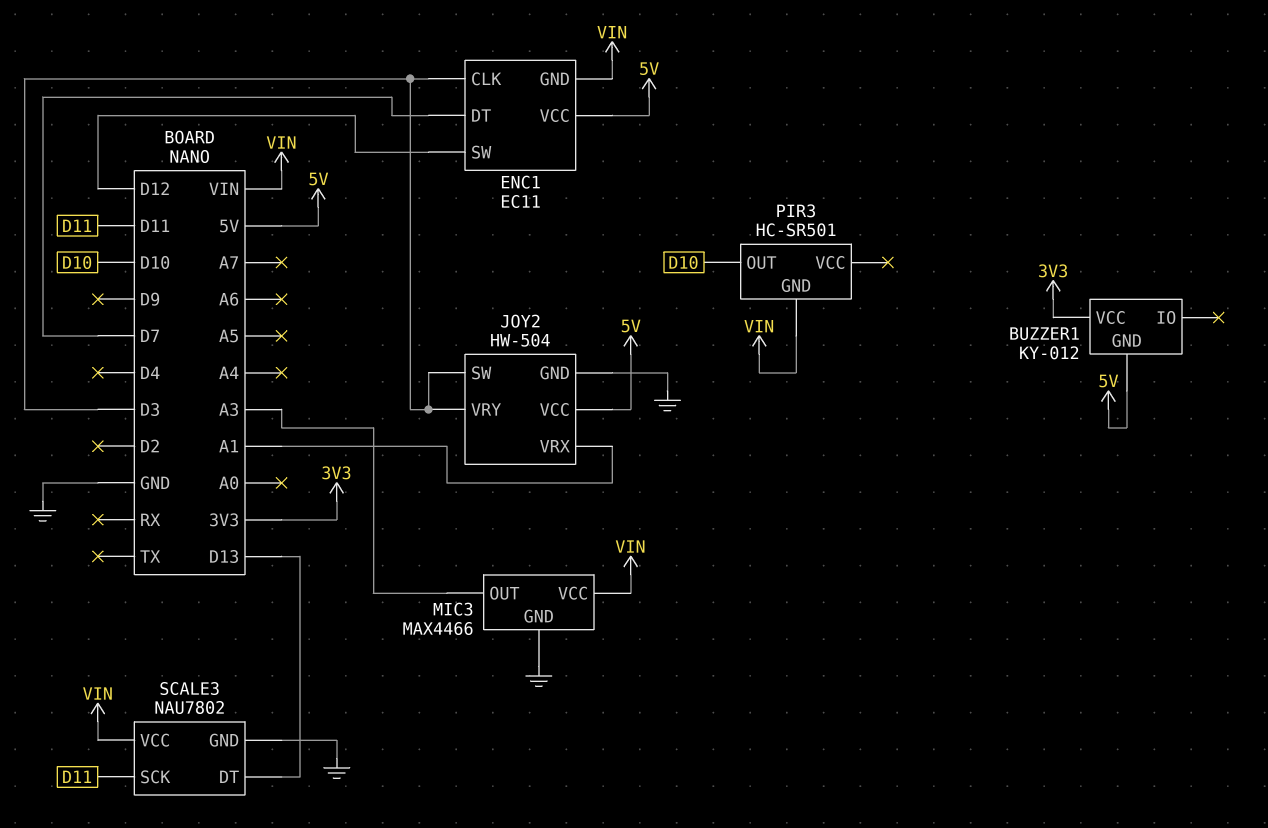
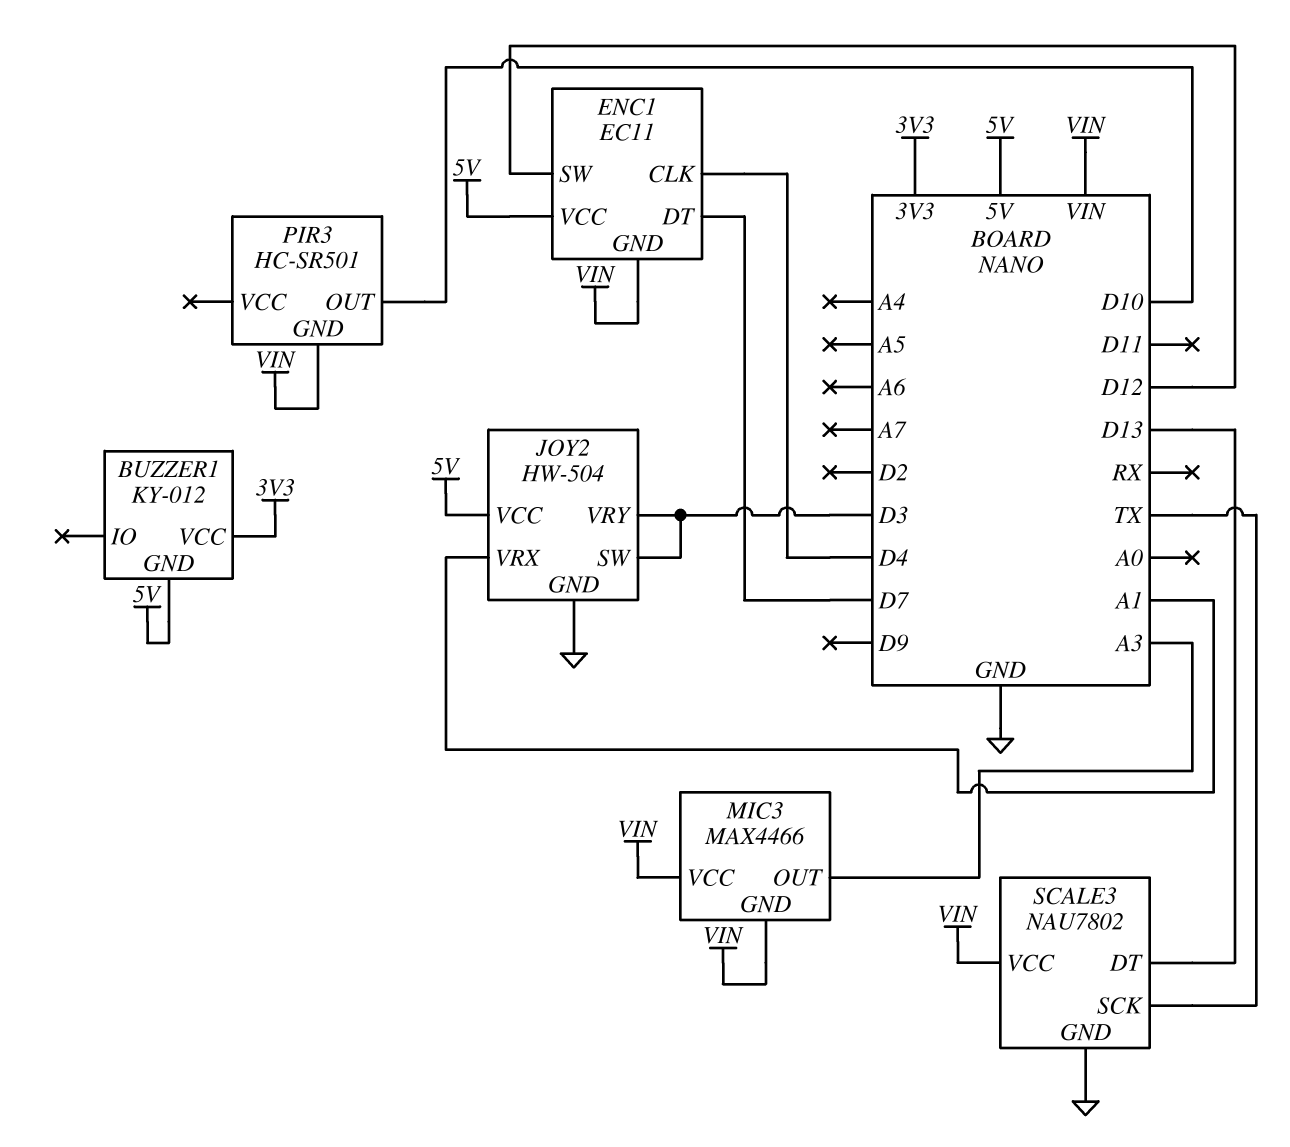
ENC1 pin CLK: D3 -> D4
MIC3 pin GND: GND -> VIN
SCALE3 pin SCK: D11 -> TX

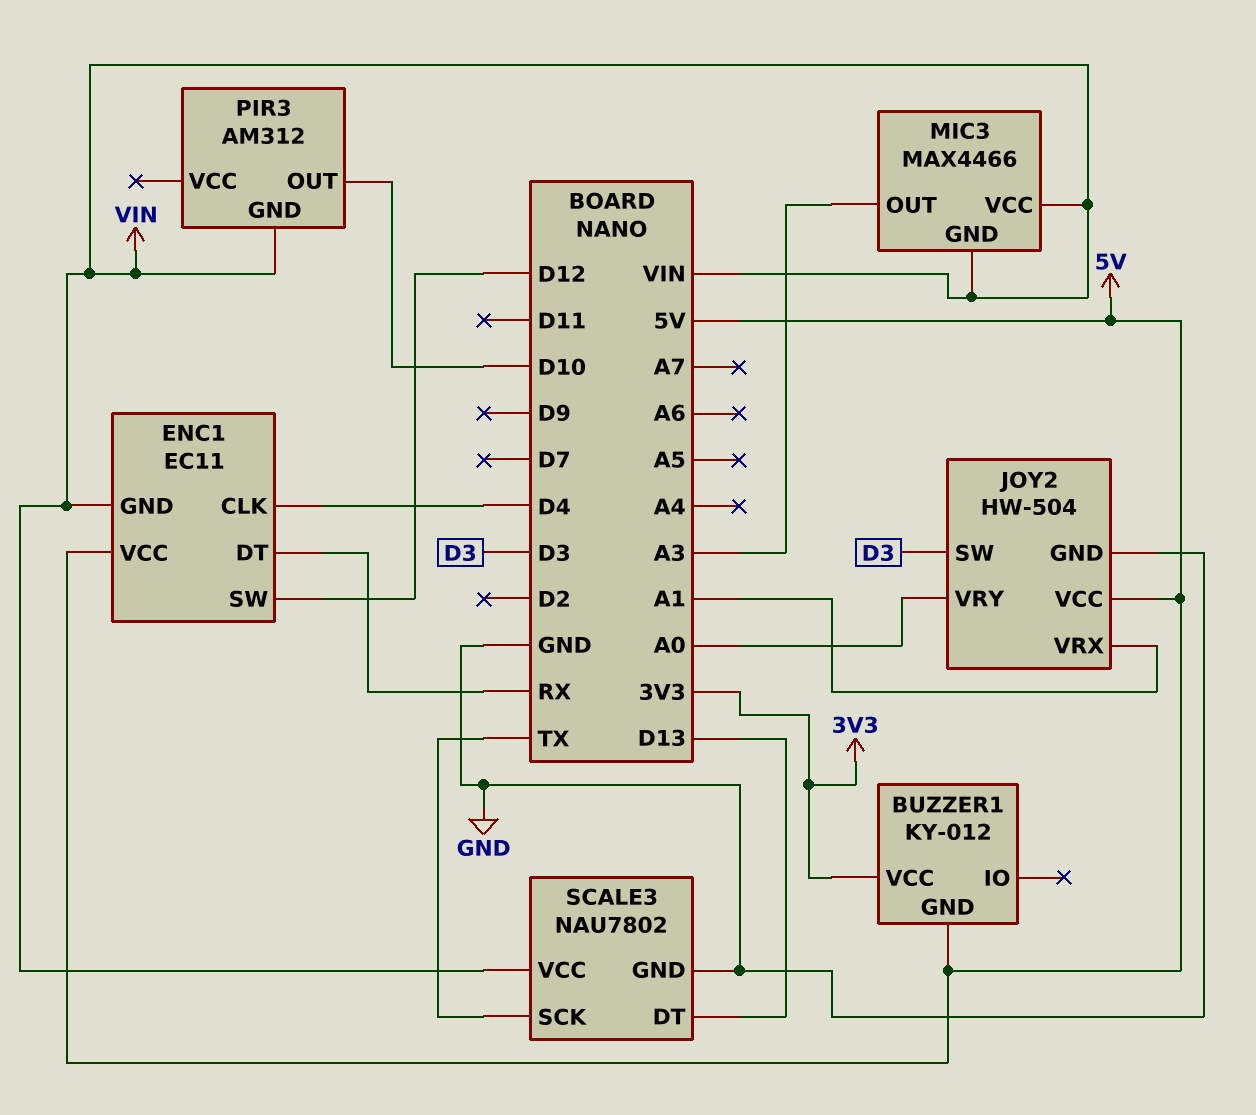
ENC1 pin DT: D7 -> RX
JOY2 pin VRY: D3 -> A0
PIR3: HC-SR501 -> AM312

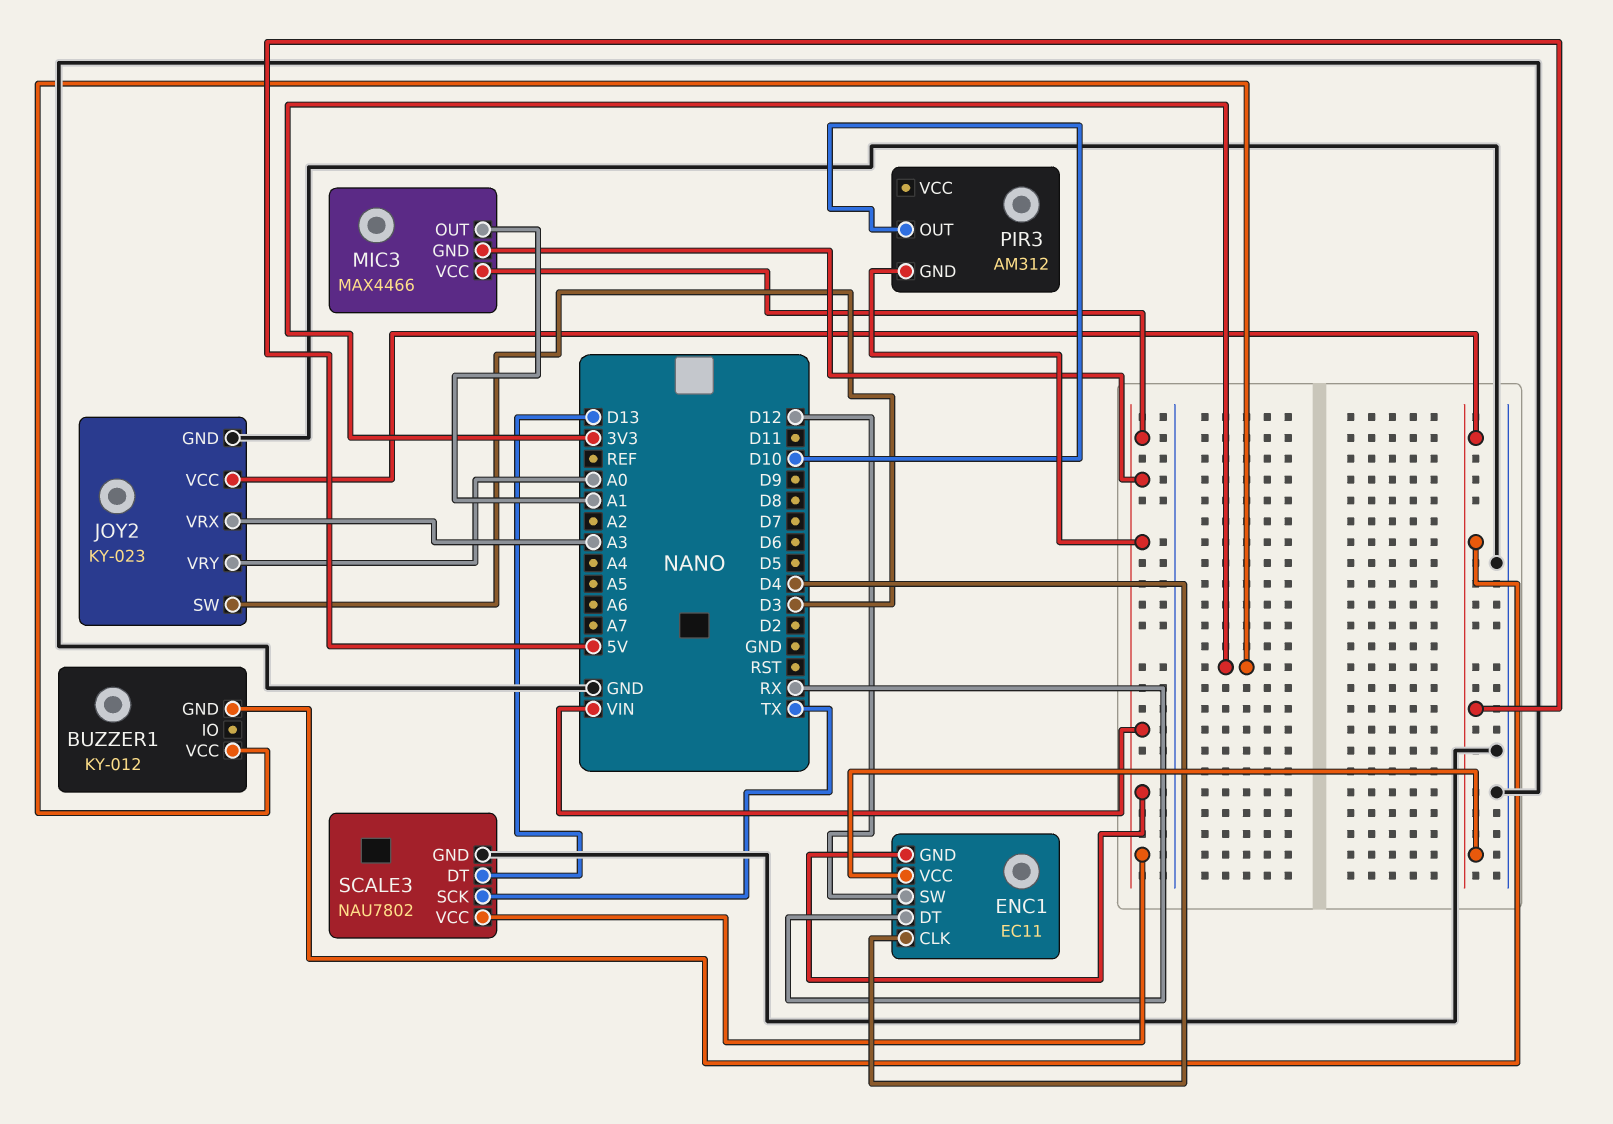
JOY2: HW-504 -> KY-023
JOY2 pin VRX: A1 -> A3
MIC3 pin OUT: A3 -> A1

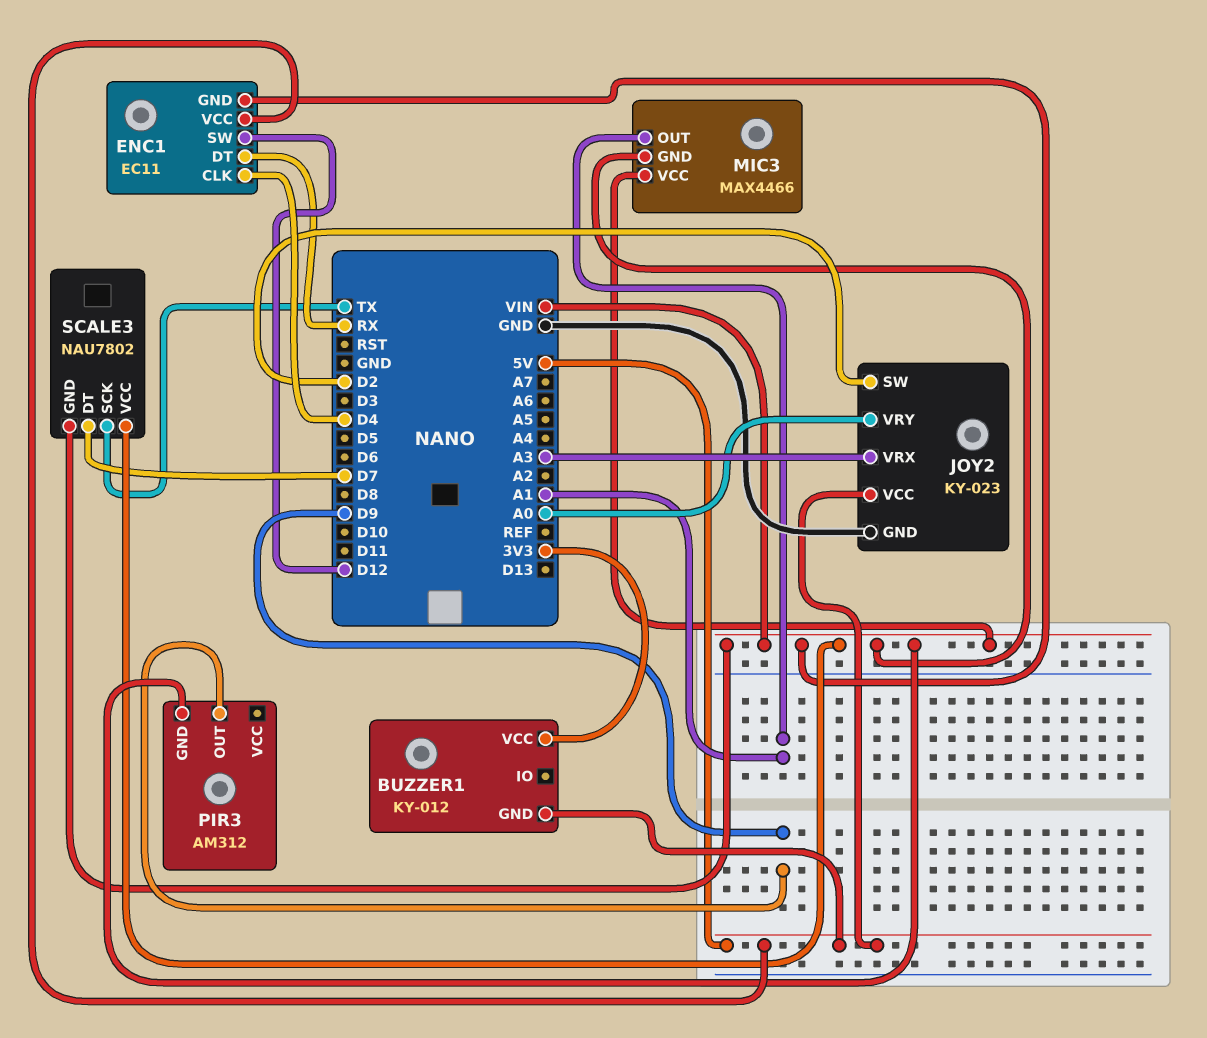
JOY2 pin SW: D3 -> D2
PIR3 pin OUT: D10 -> D9
SCALE3 pin DT: D13 -> D7
SCALE3 pin GND: GND -> VIN

